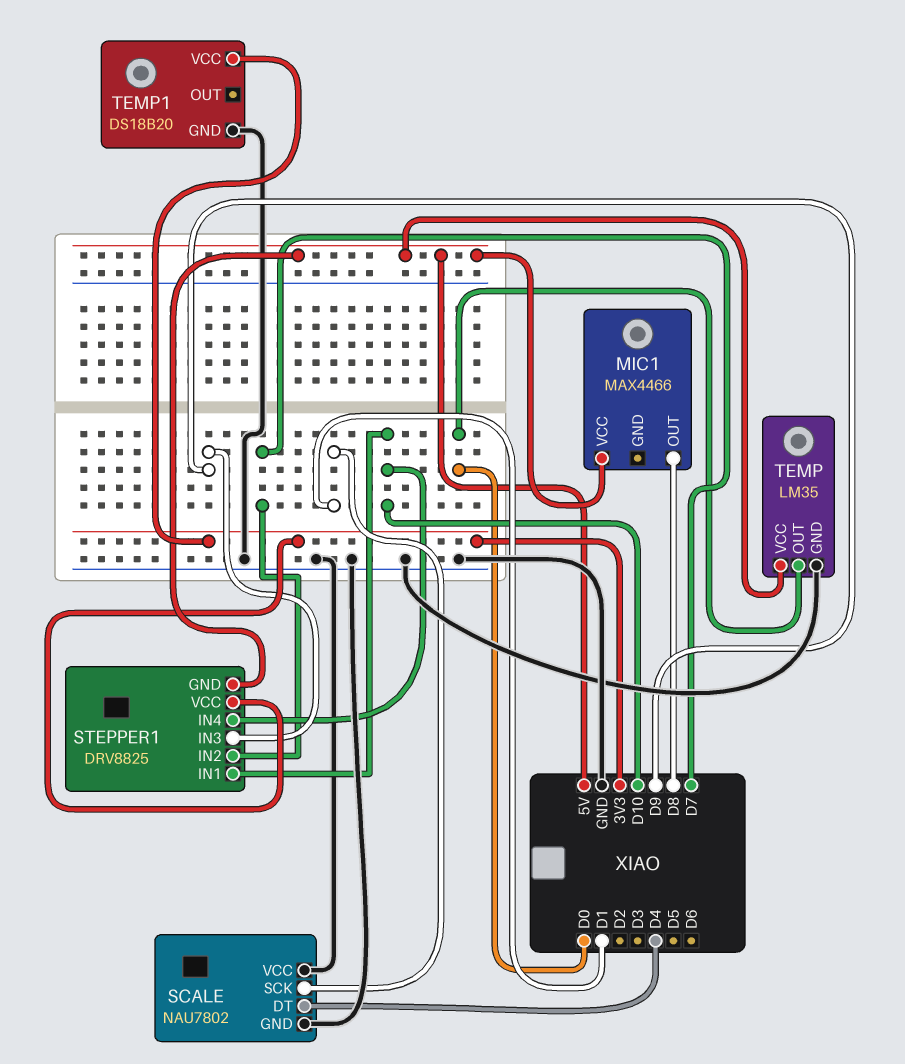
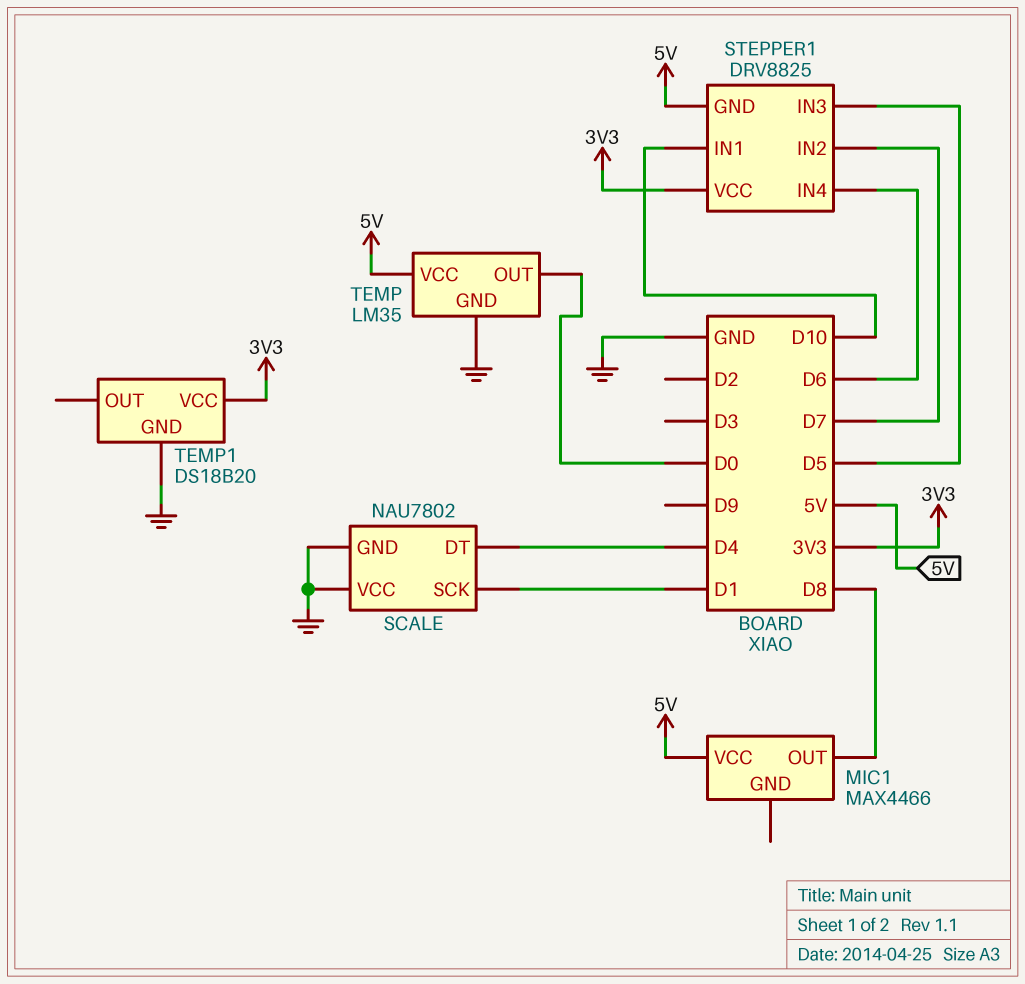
STEPPER1 pin IN3: D9 -> D5
STEPPER1 pin IN4: D10 -> D6

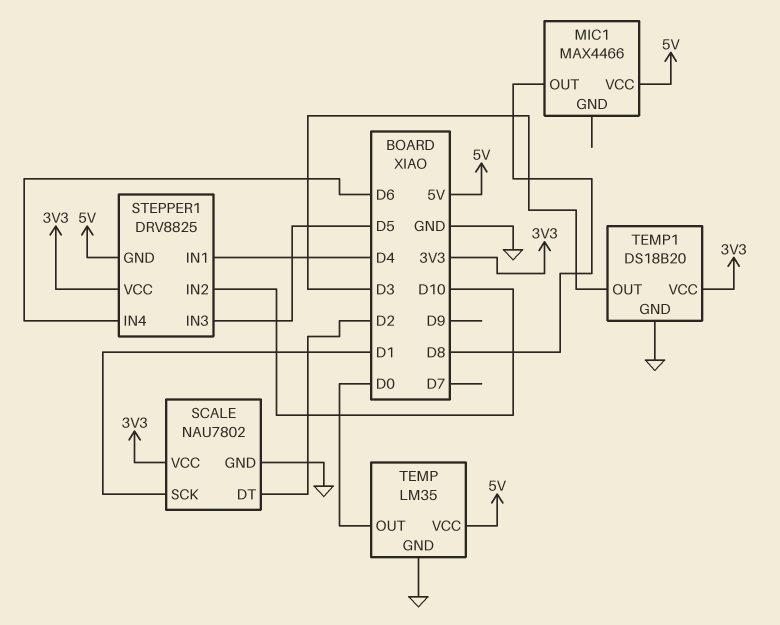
SCALE pin DT: D4 -> D2
SCALE pin VCC: GND -> 3V3
STEPPER1 pin IN1: D10 -> D4
STEPPER1 pin IN2: D7 -> D10
TEMP1 pin OUT: none -> D3

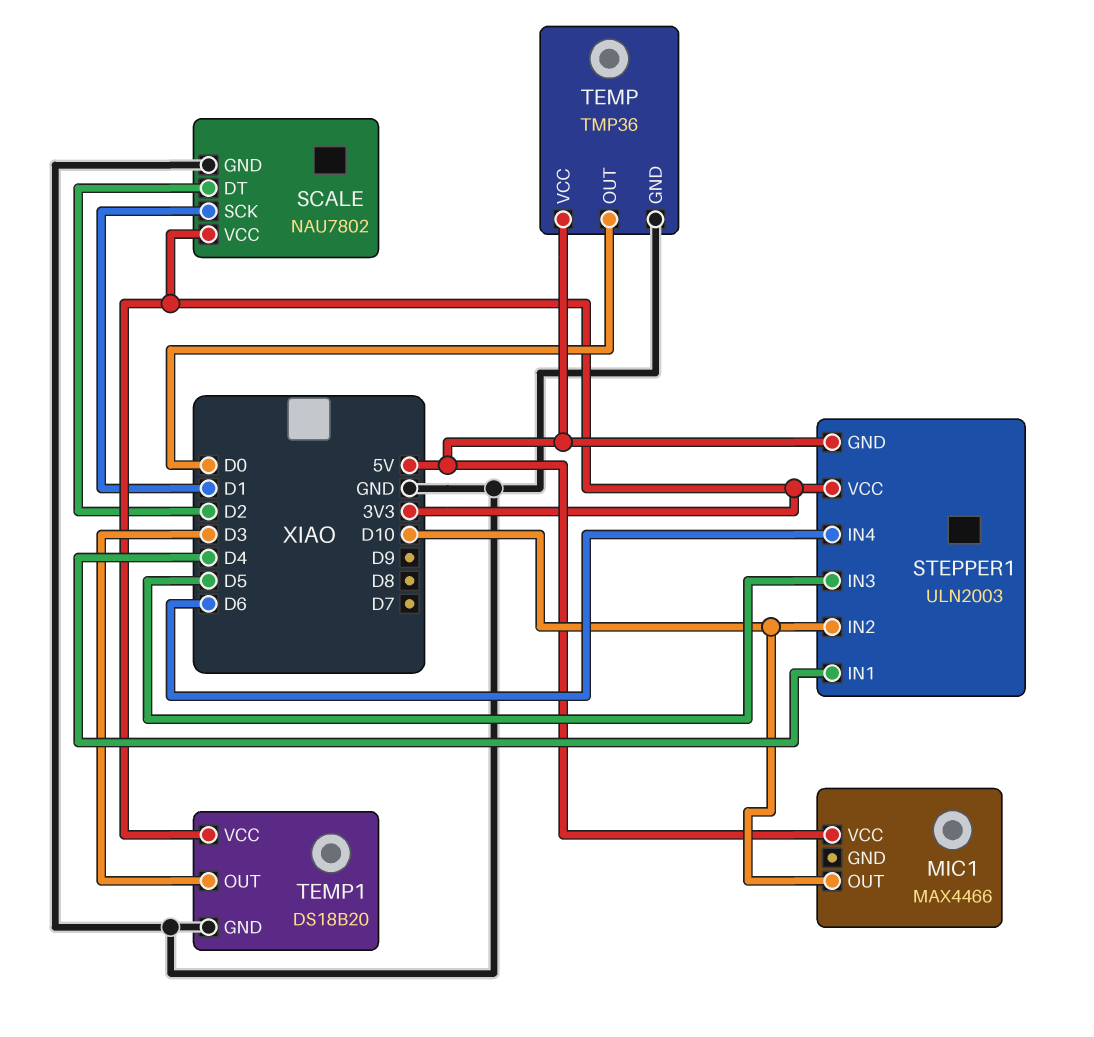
MIC1 pin OUT: D8 -> D10
STEPPER1: DRV8825 -> ULN2003
TEMP: LM35 -> TMP36

